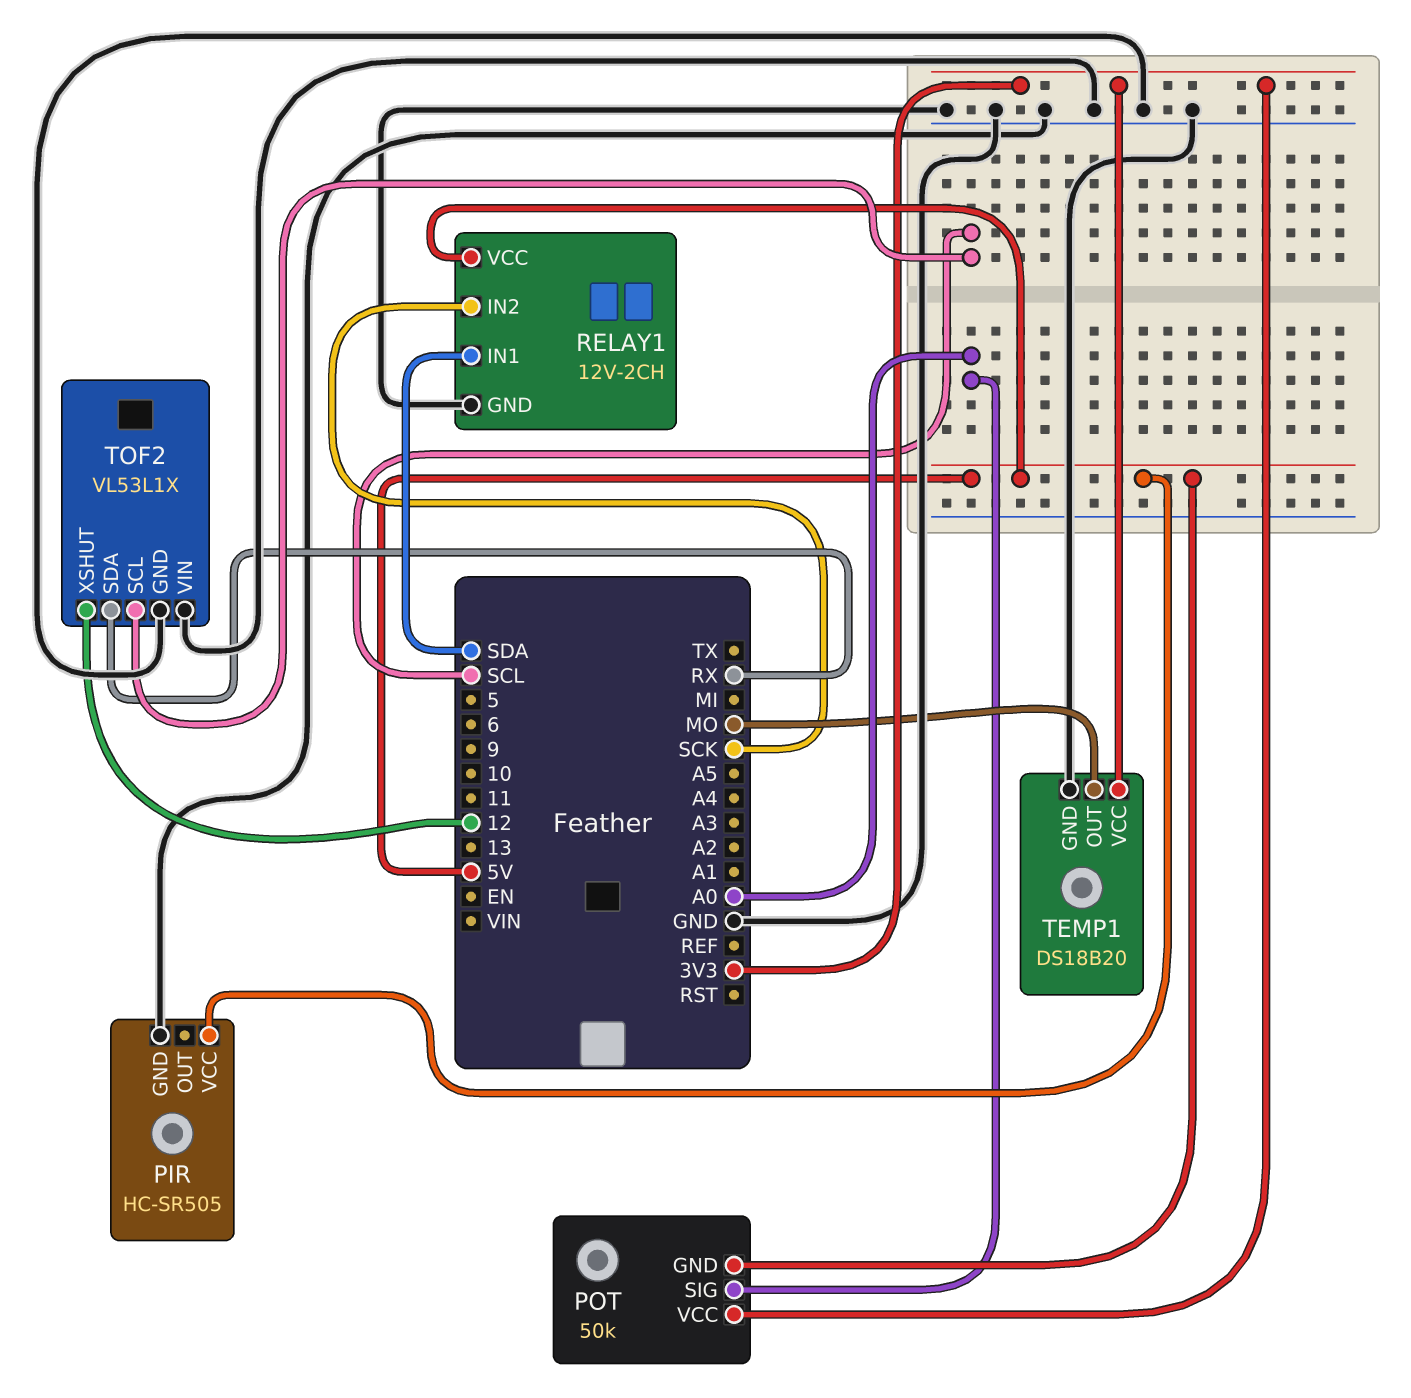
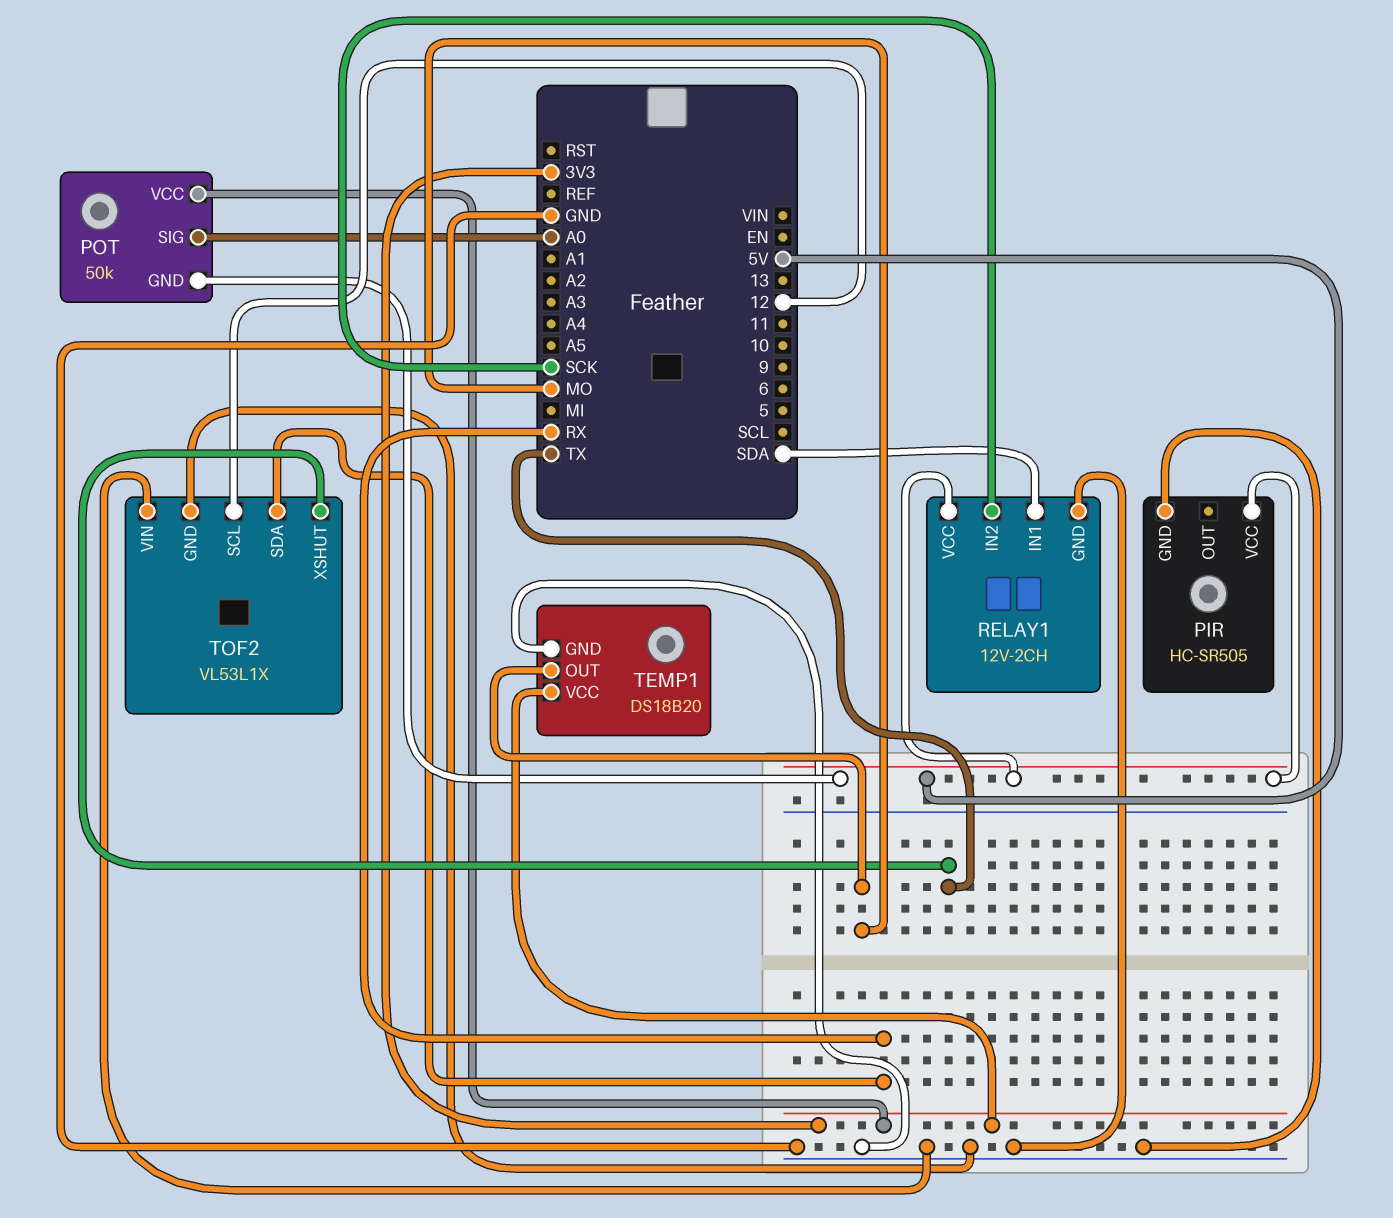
TOF2 pin SCL: SCL -> 12
TOF2 pin XSHUT: 12 -> TX

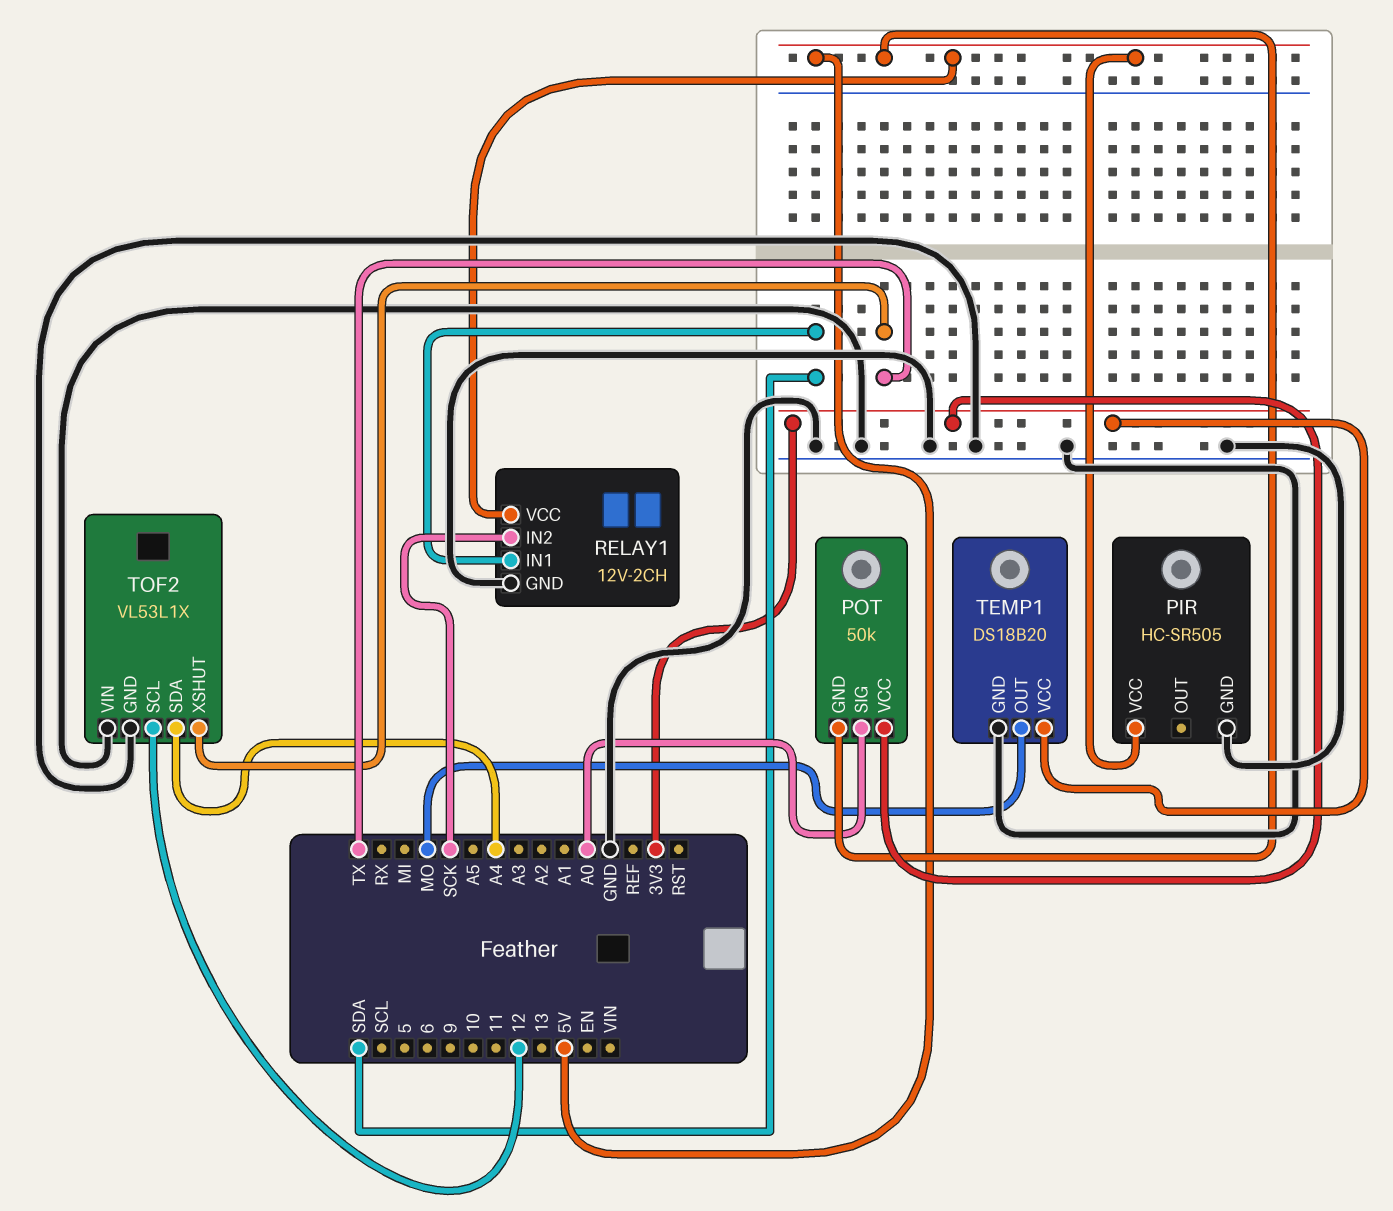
TOF2 pin SDA: RX -> A4

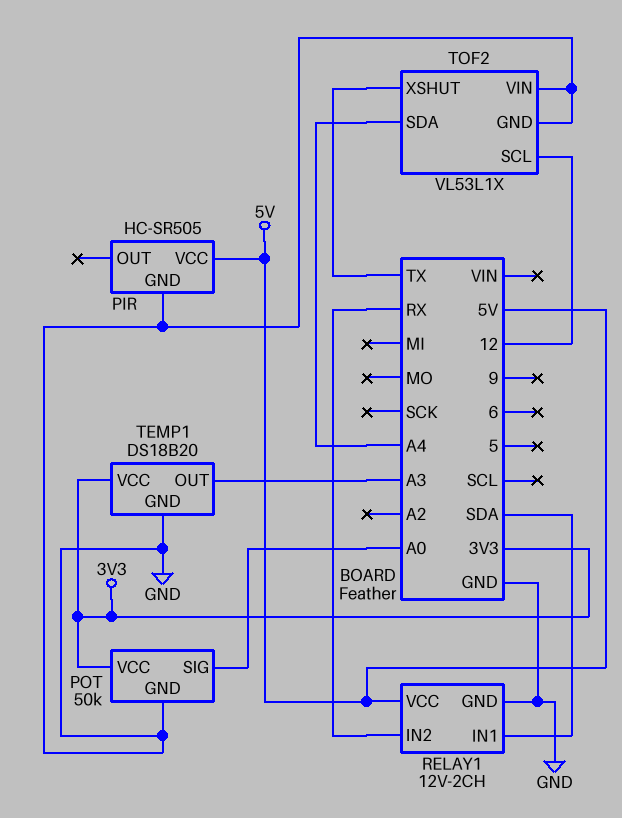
POT pin GND: 5V -> GND
RELAY1 pin IN2: SCK -> RX
TEMP1 pin OUT: MO -> A3

